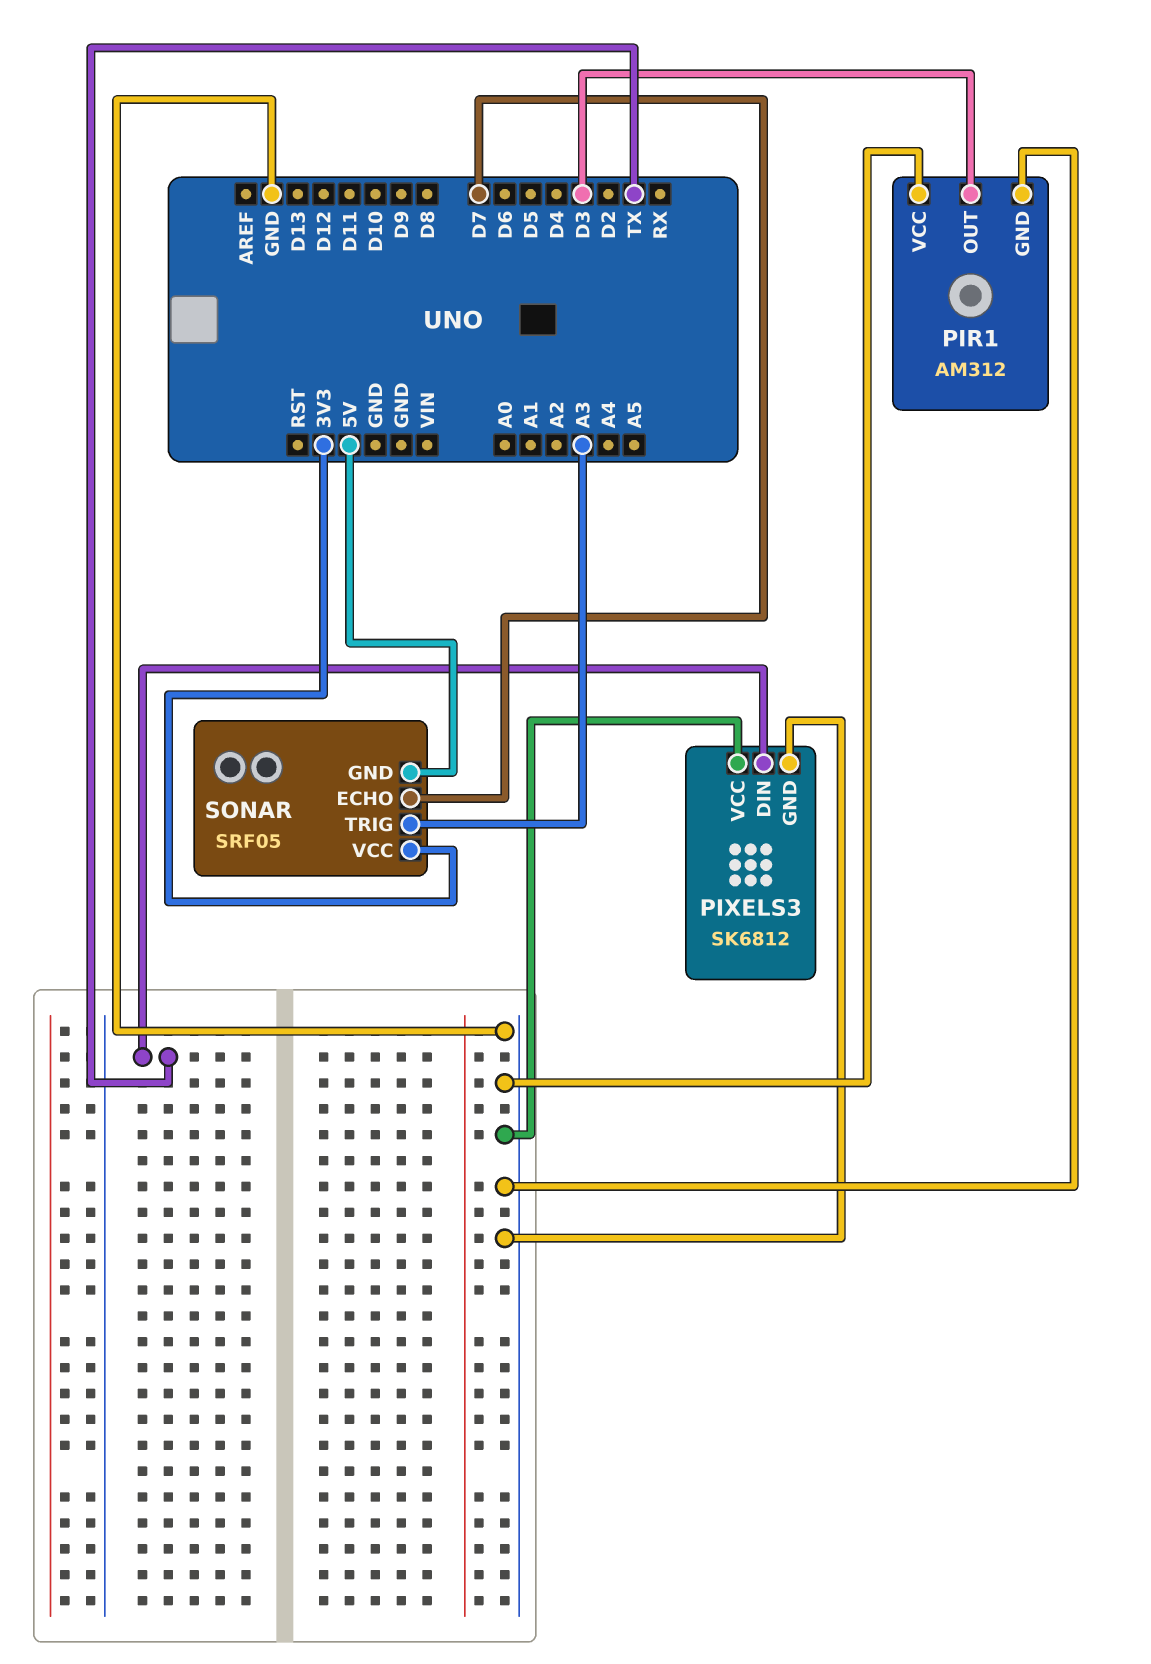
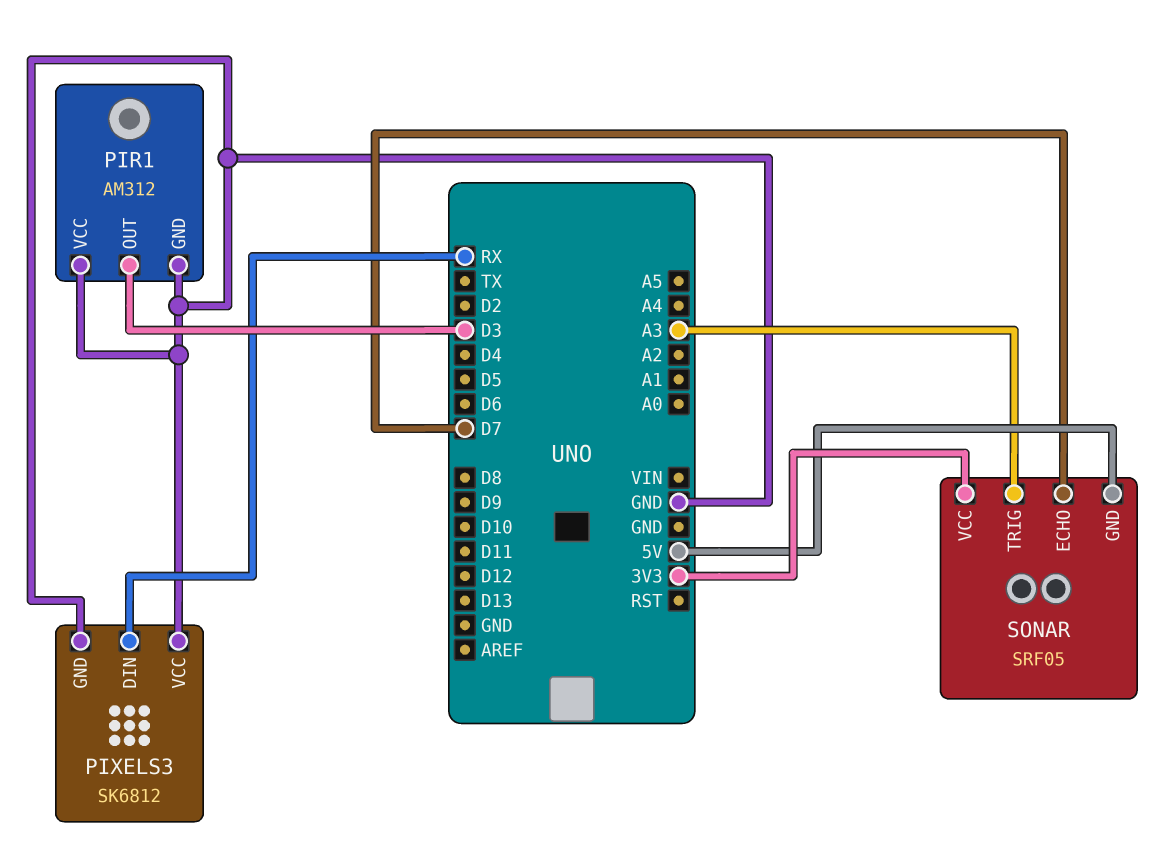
PIXELS3 pin DIN: TX -> RX

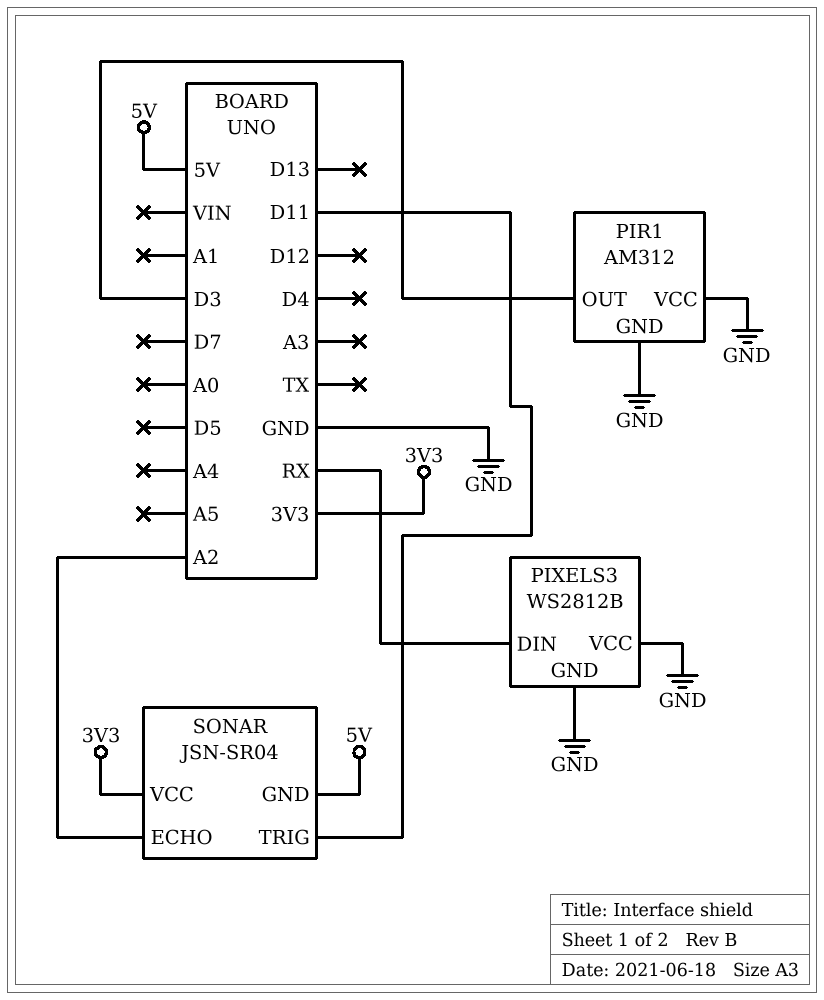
PIXELS3: SK6812 -> WS2812B
SONAR: SRF05 -> JSN-SR04
SONAR pin ECHO: D7 -> A2
SONAR pin TRIG: A3 -> D11

